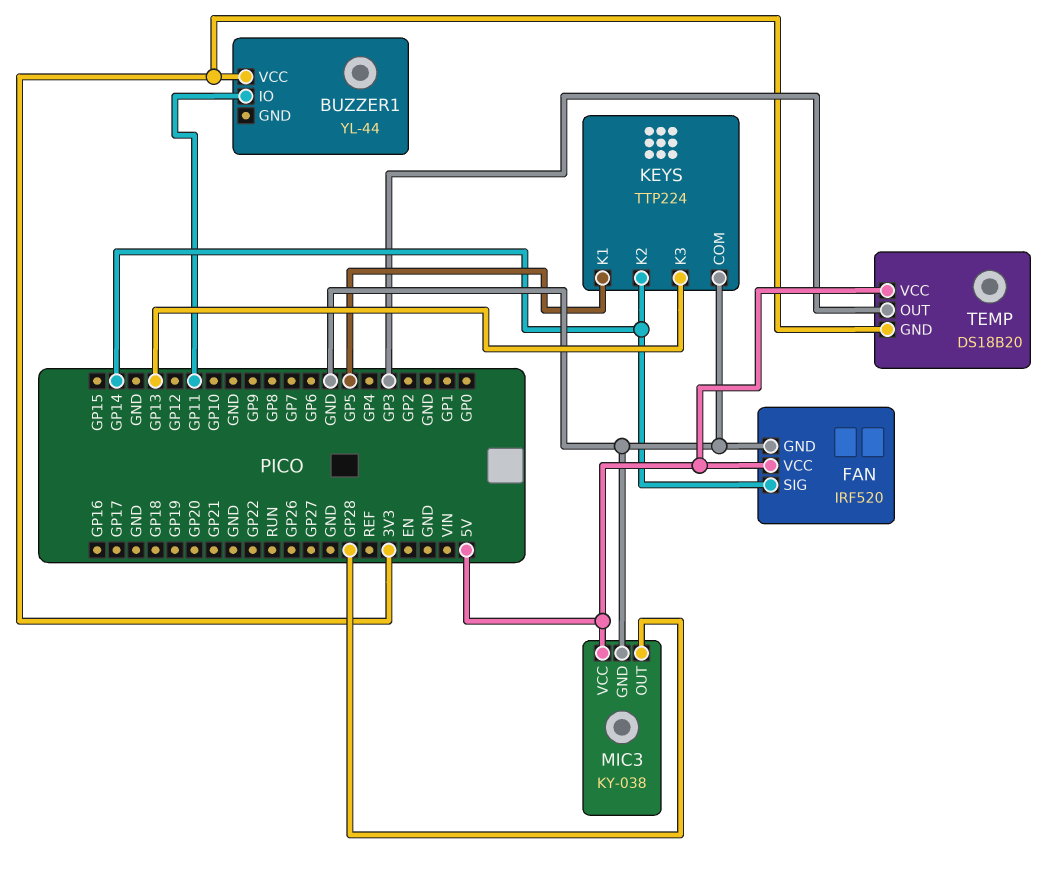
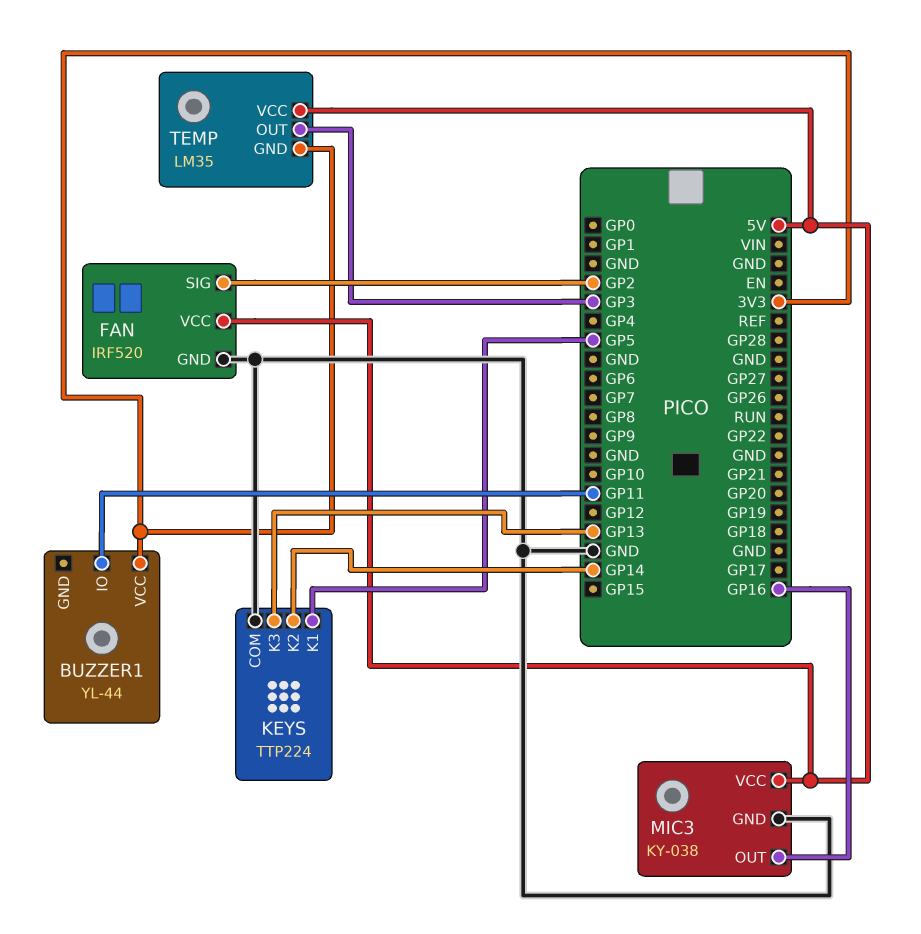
FAN pin SIG: GP14 -> GP2
MIC3 pin OUT: GP28 -> GP16
TEMP: DS18B20 -> LM35

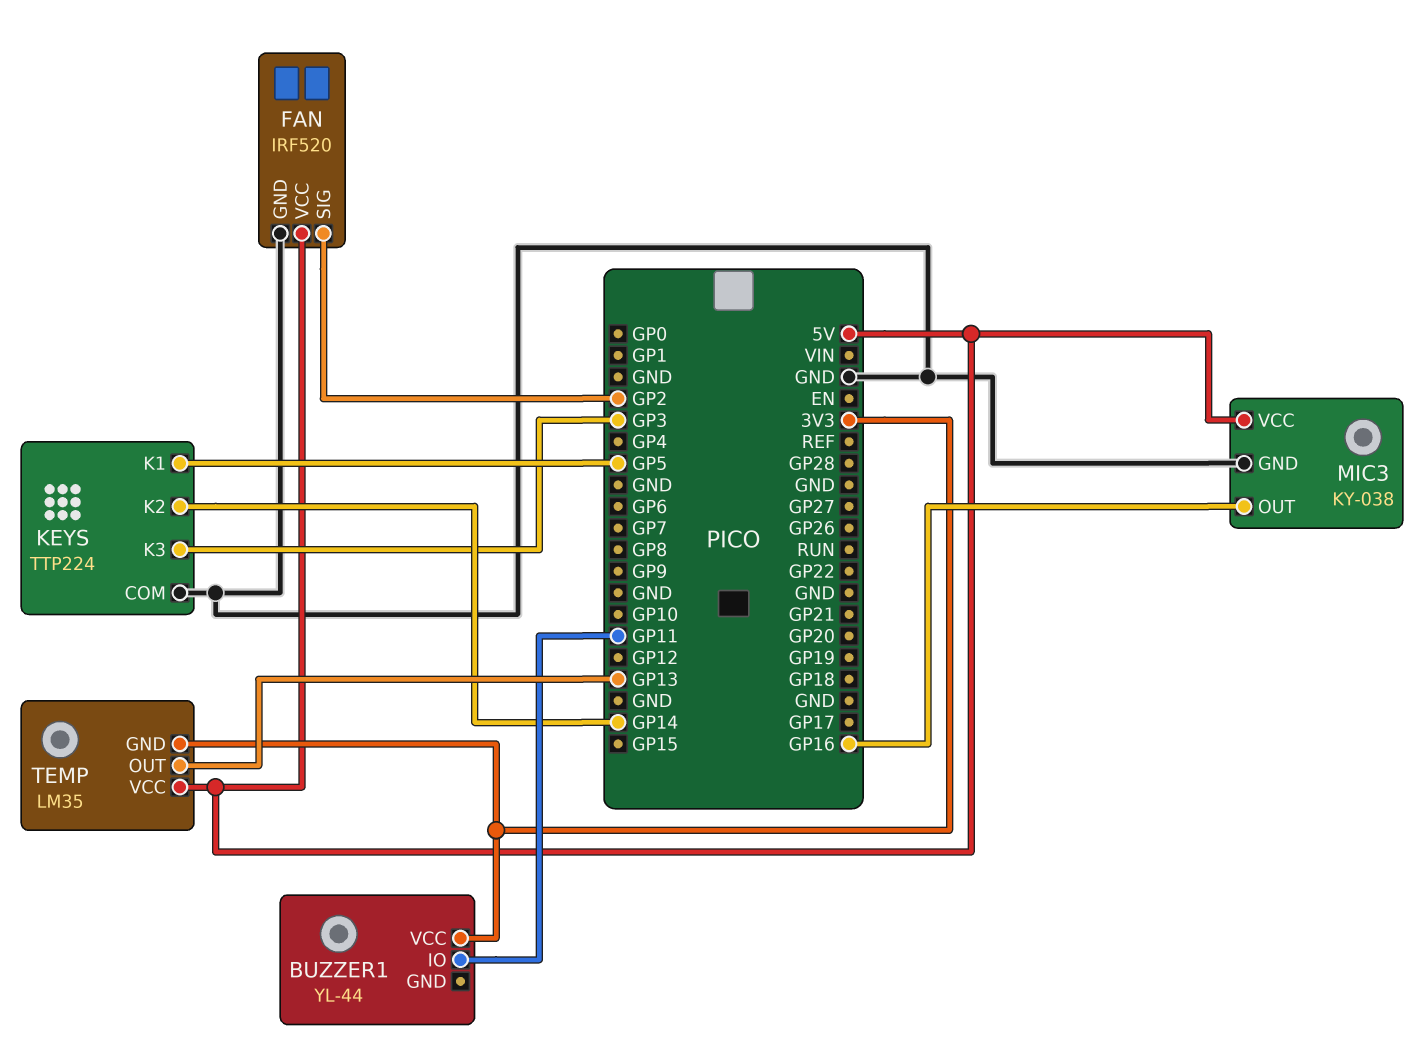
KEYS pin K3: GP13 -> GP3
TEMP pin OUT: GP3 -> GP13

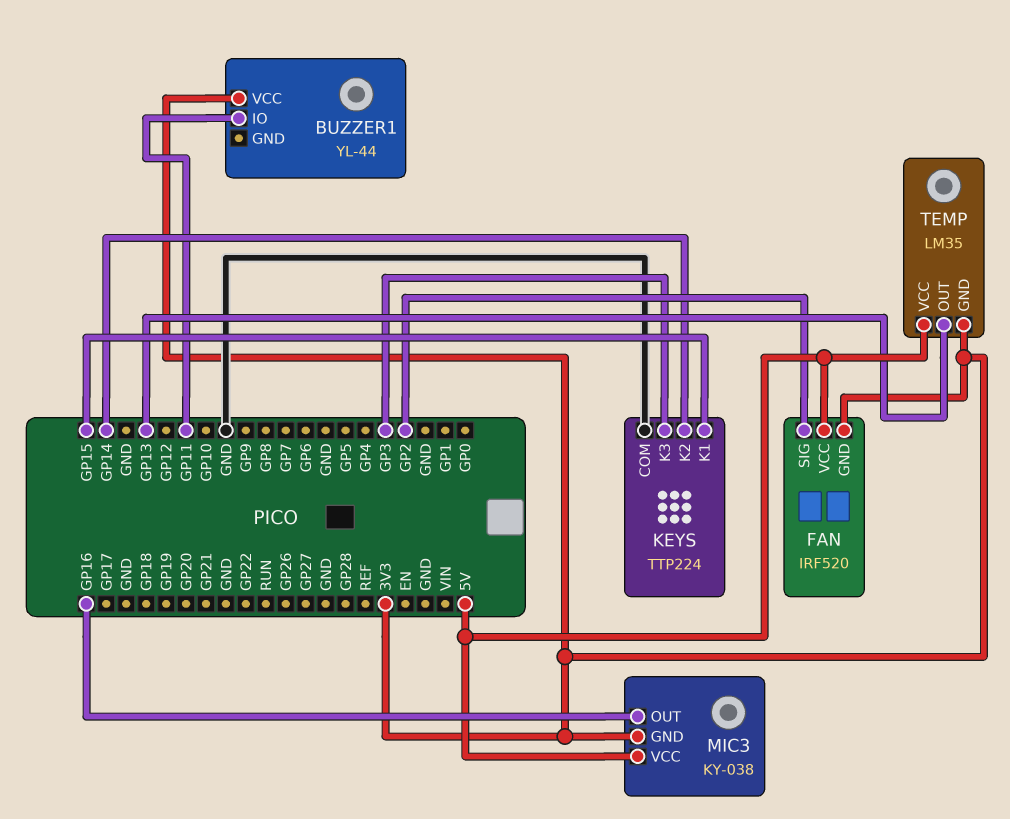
FAN pin GND: GND -> 3V3
KEYS pin K1: GP5 -> GP15
MIC3 pin GND: GND -> 3V3

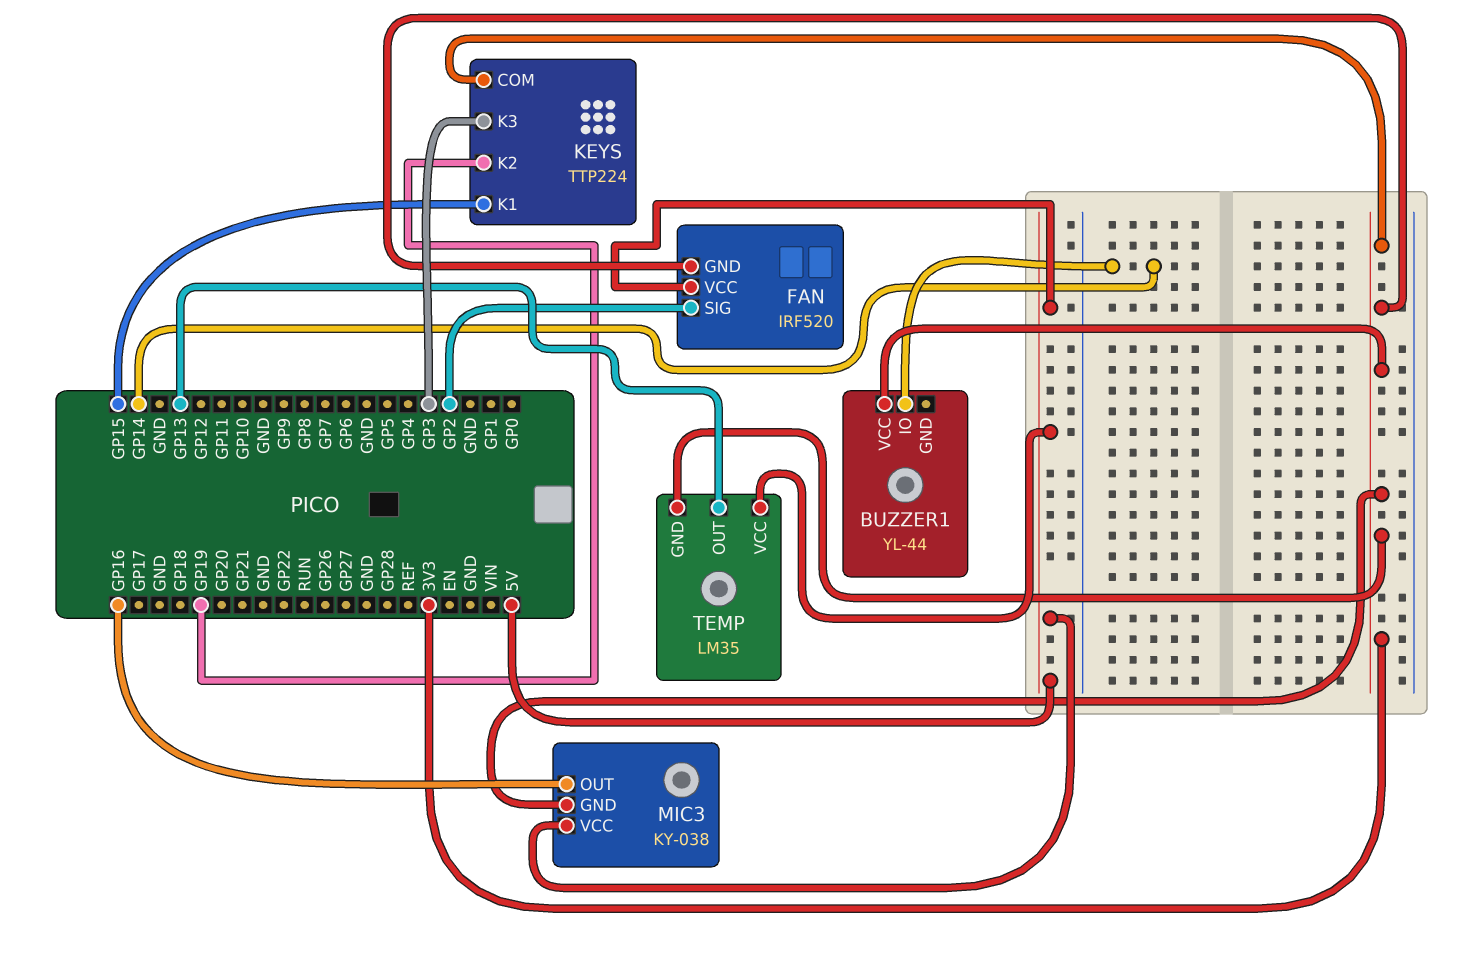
BUZZER1 pin IO: GP11 -> GP14
KEYS pin COM: GND -> 3V3
KEYS pin K2: GP14 -> GP19

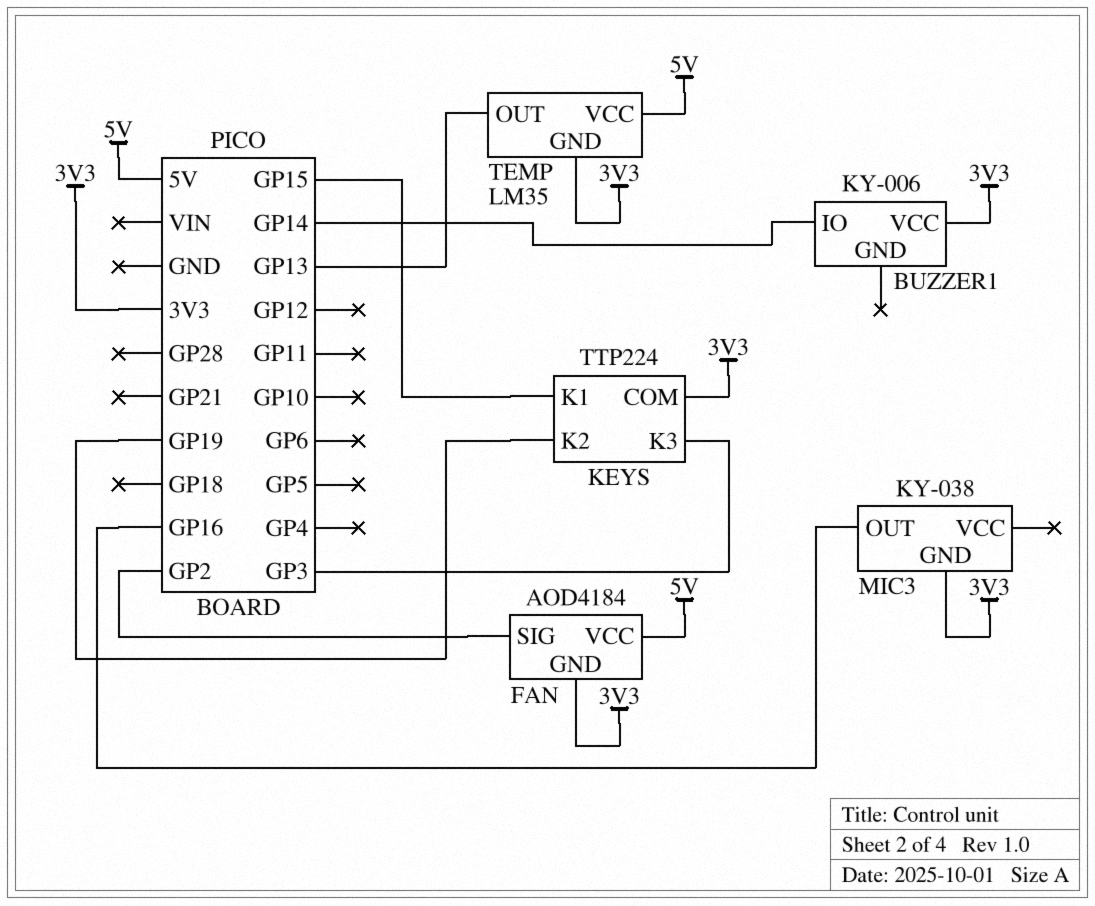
BUZZER1: YL-44 -> KY-006
FAN: IRF520 -> AOD4184
MIC3 pin VCC: 5V -> none

